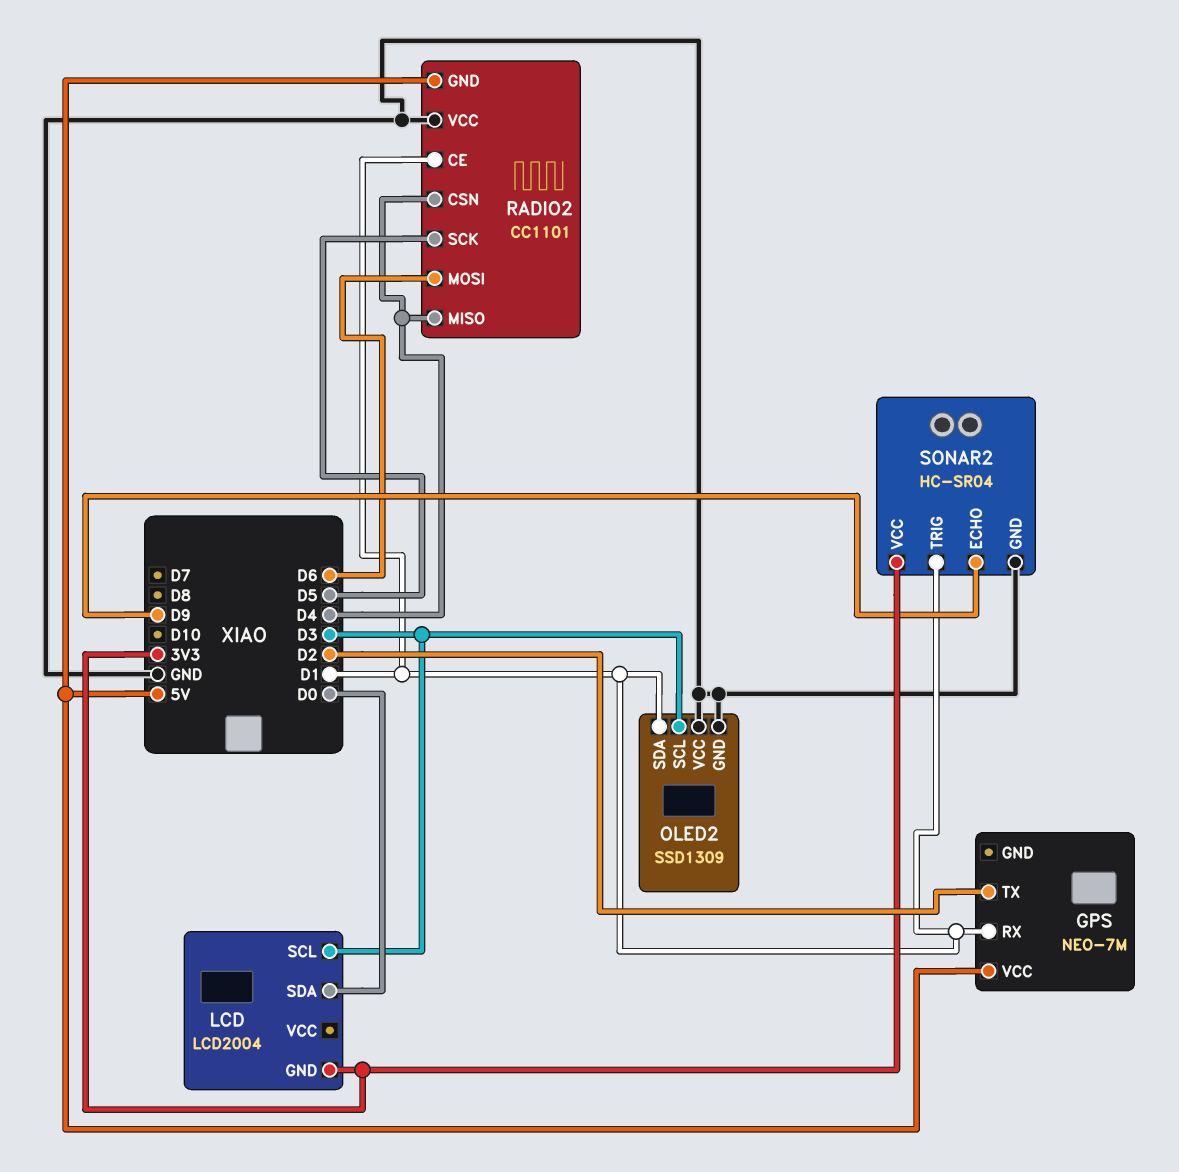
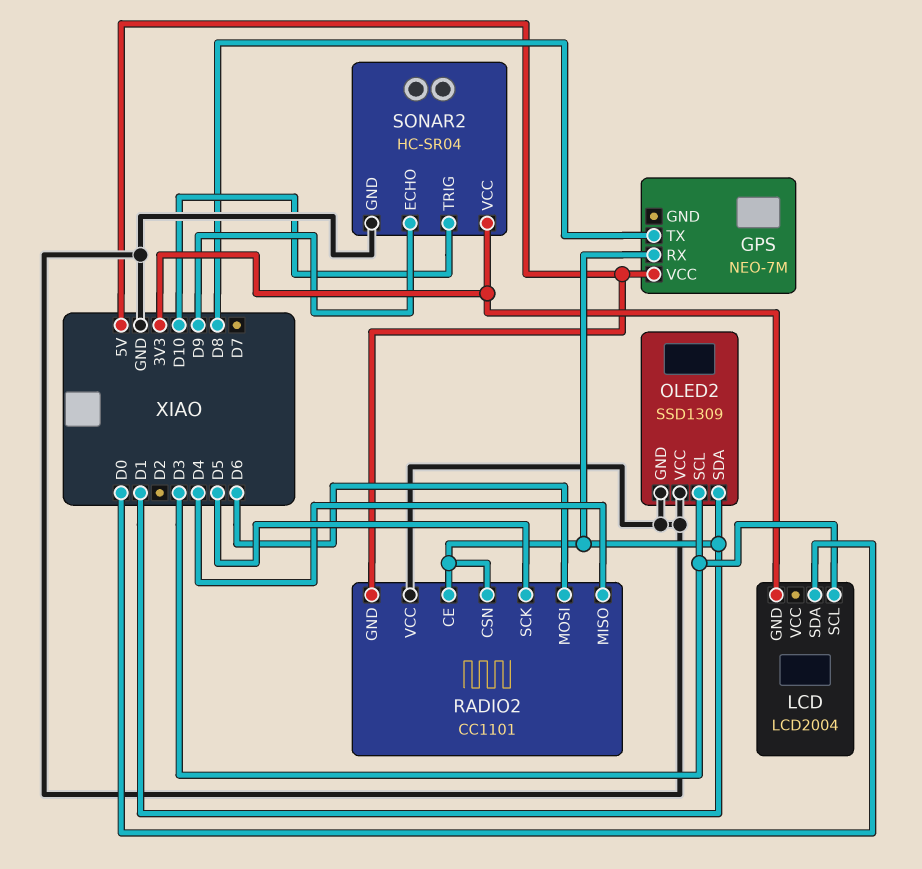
GPS pin TX: D2 -> D8
RADIO2 pin CSN: D4 -> D1
SONAR2 pin TRIG: D1 -> D10

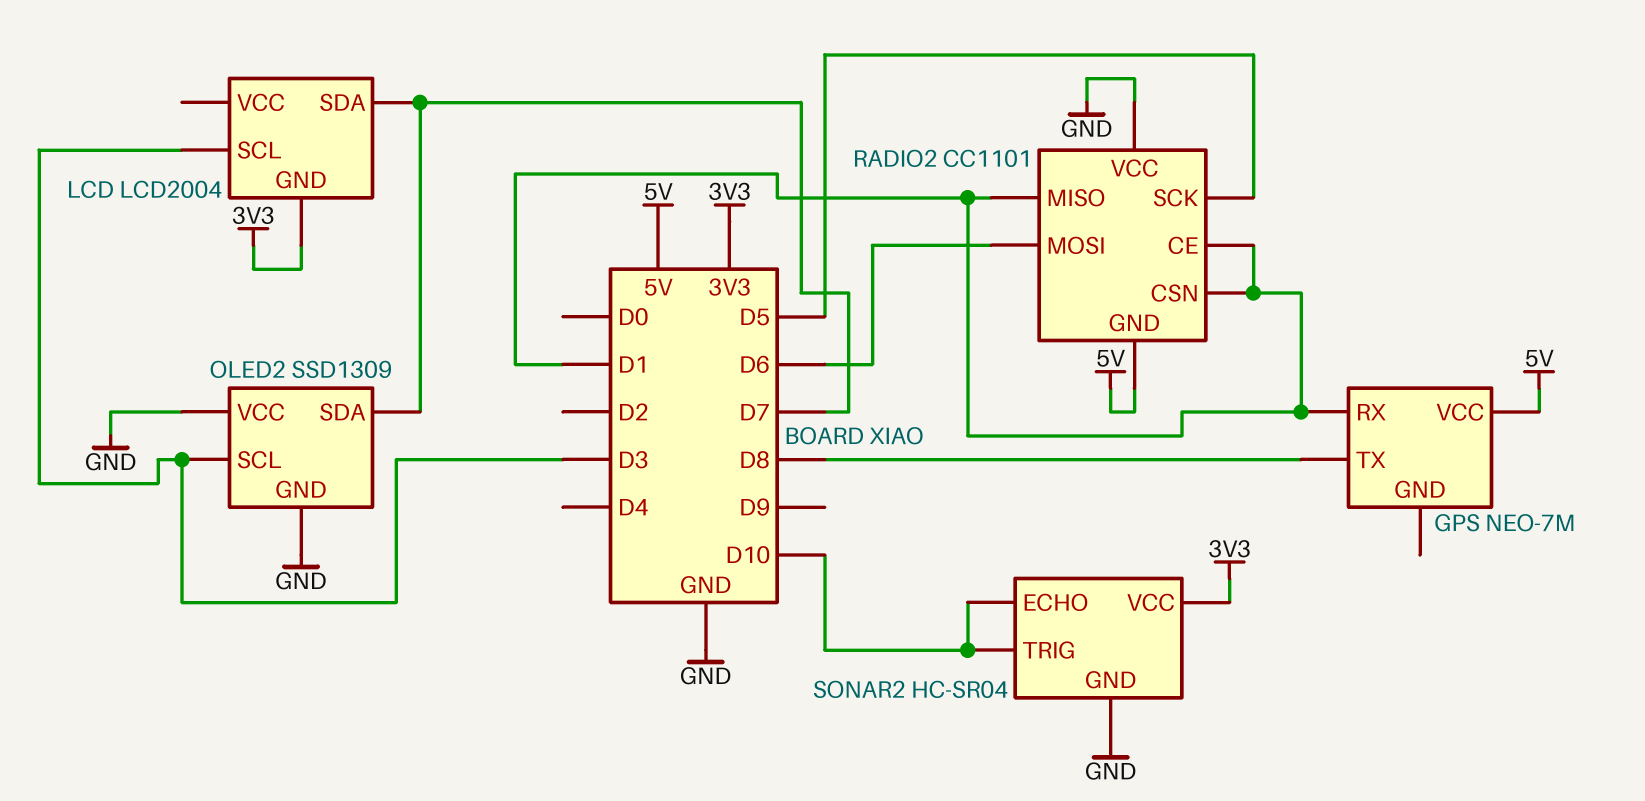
LCD pin SDA: D0 -> D7
OLED2 pin SDA: D1 -> D7
RADIO2 pin MISO: D4 -> D1
SONAR2 pin ECHO: D9 -> D10

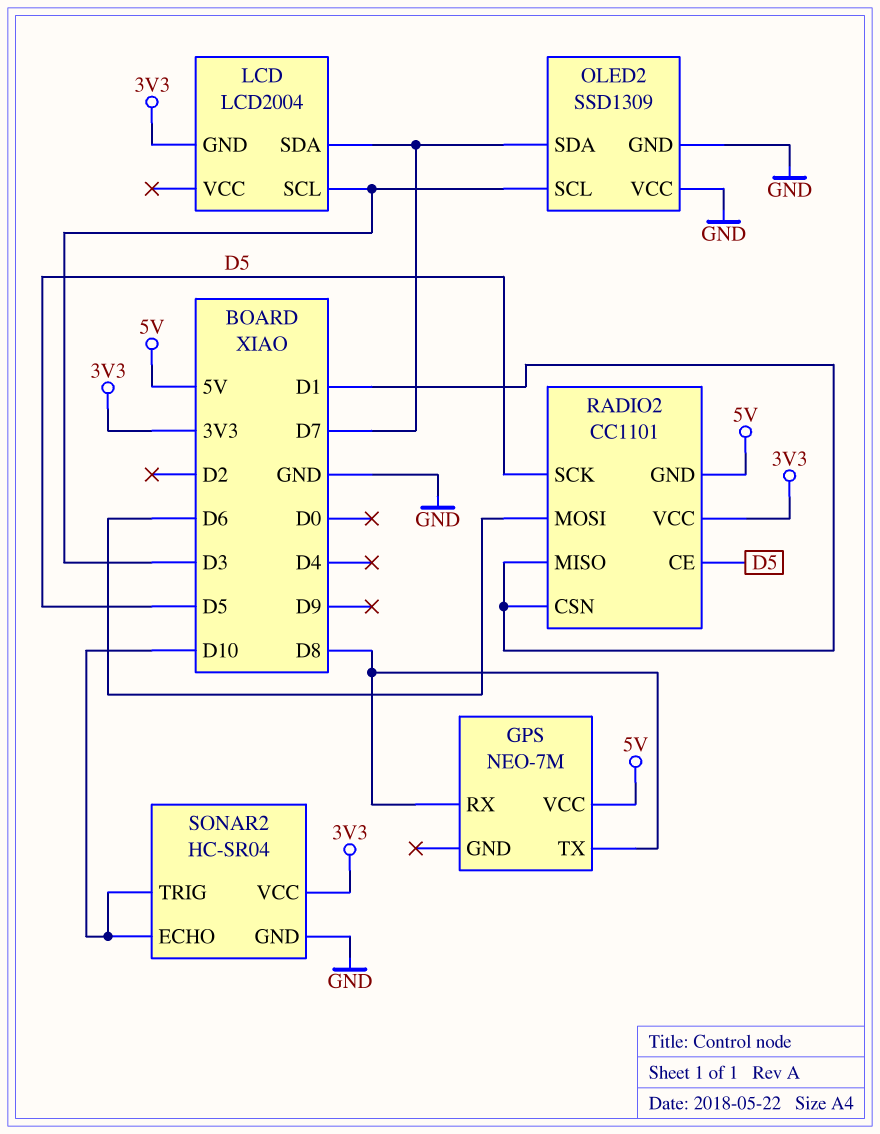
GPS pin RX: D1 -> D8
RADIO2 pin CE: D1 -> D5
RADIO2 pin VCC: GND -> 3V3

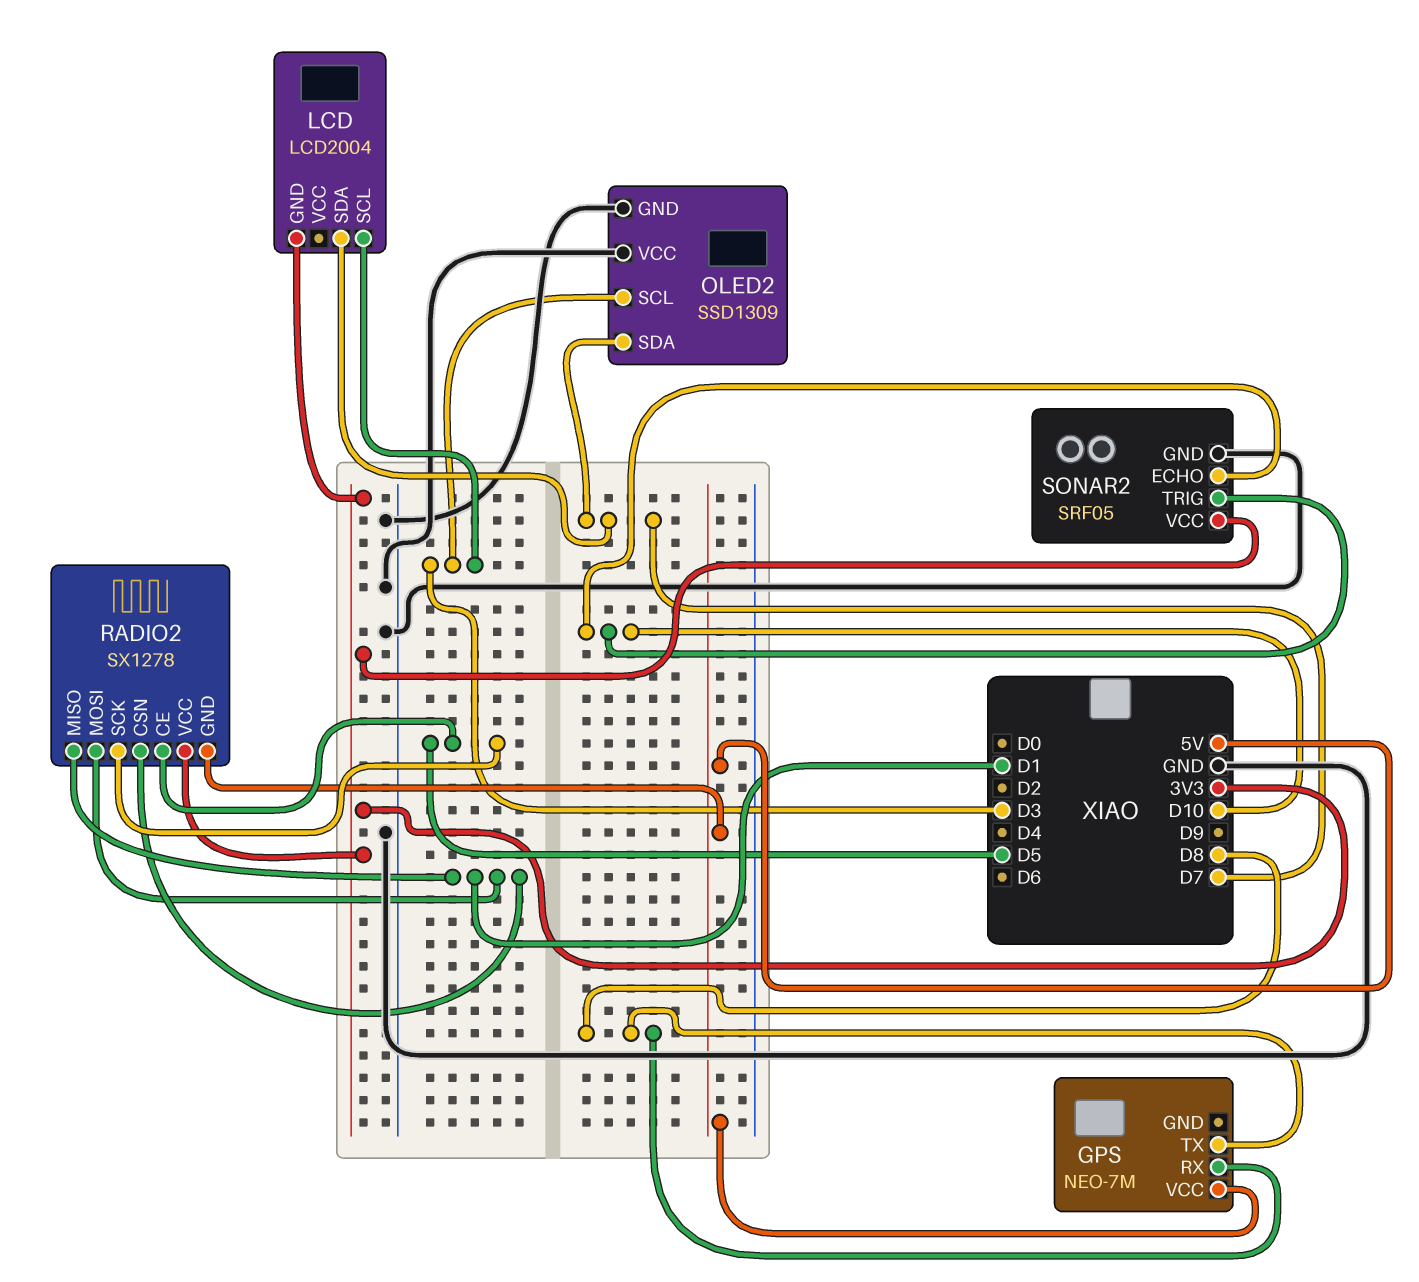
RADIO2: CC1101 -> SX1278
RADIO2 pin MOSI: D6 -> D1
SONAR2: HC-SR04 -> SRF05

